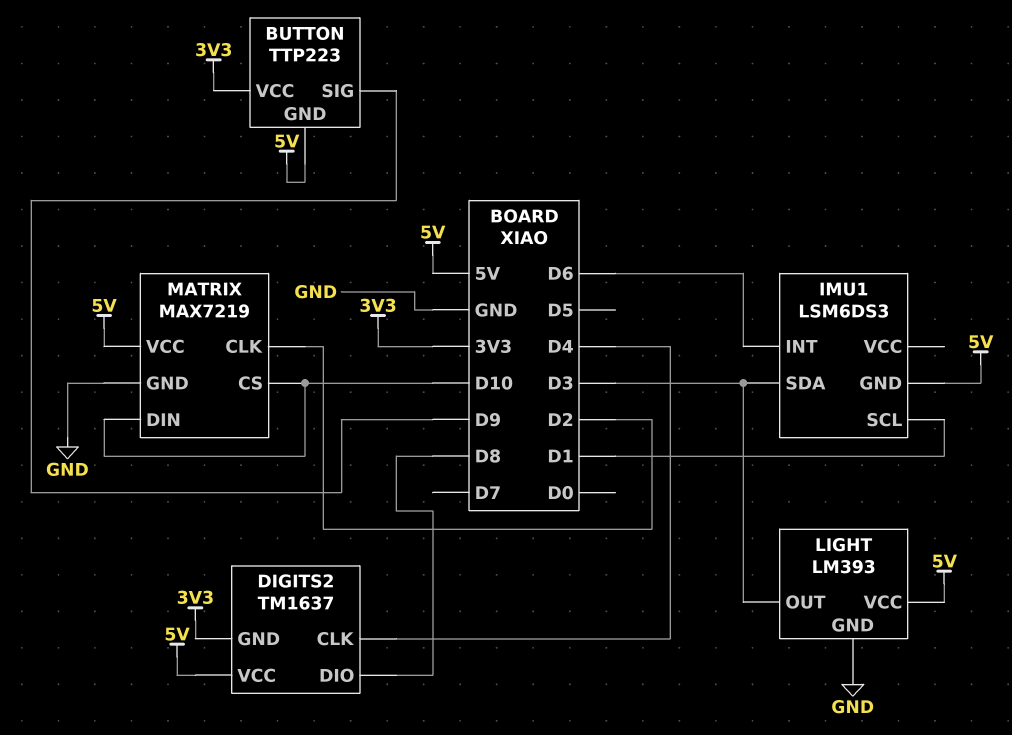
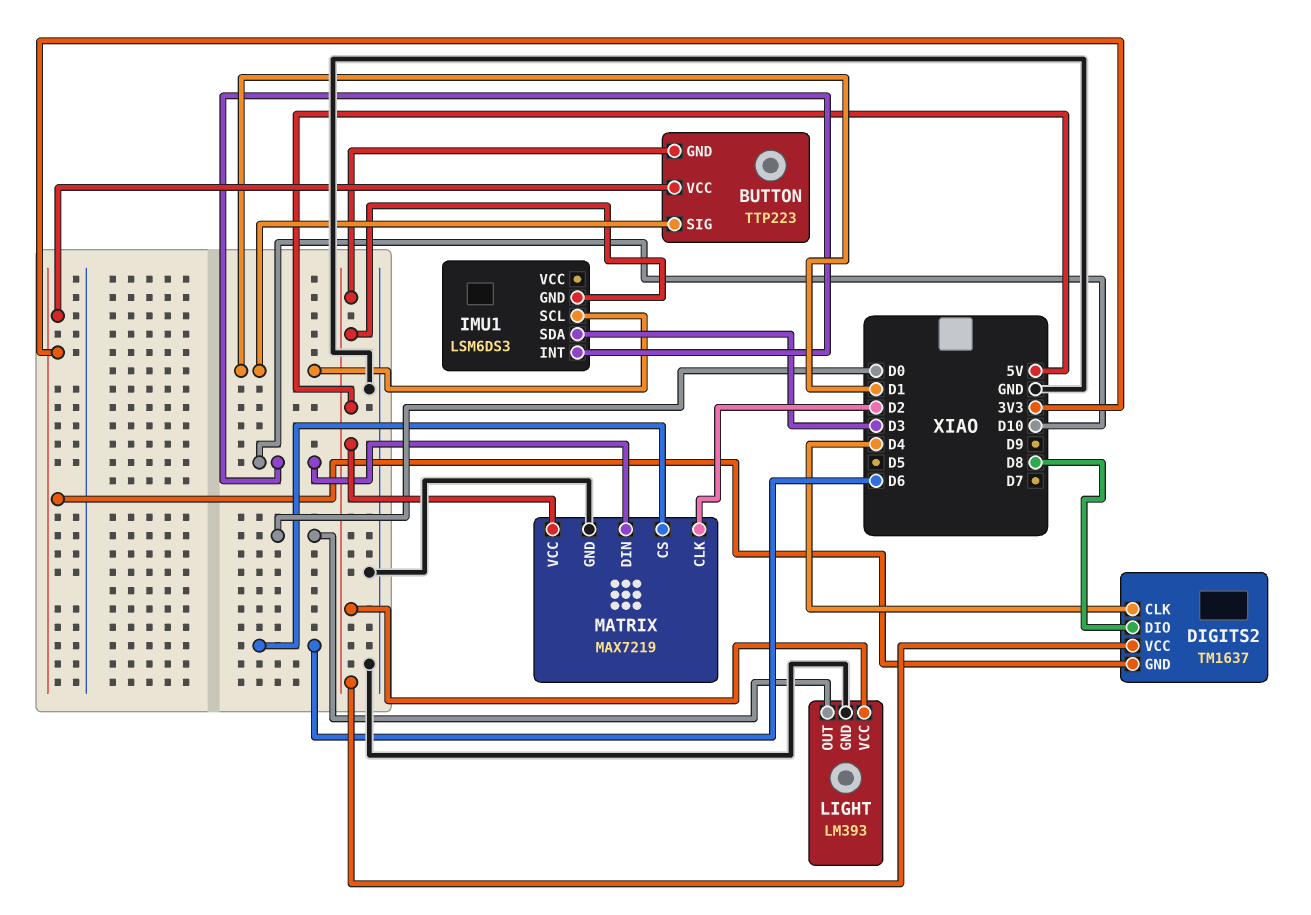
BUTTON pin SIG: D9 -> D1
IMU1 pin INT: D6 -> D10
LIGHT pin OUT: D3 -> D0
MATRIX pin CS: D10 -> D6

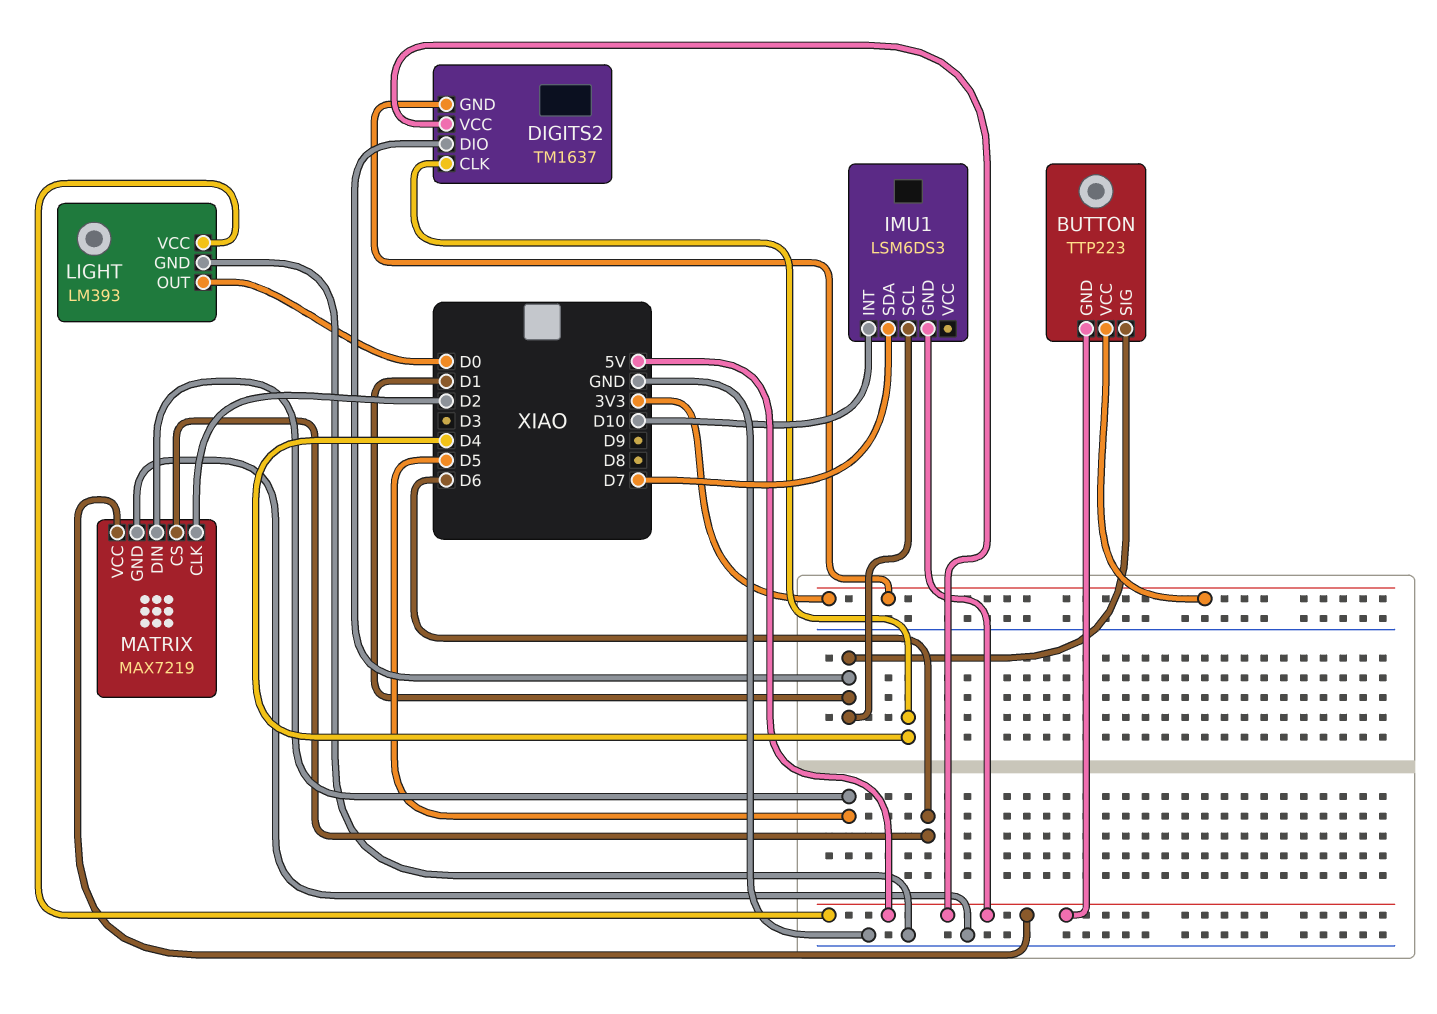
DIGITS2 pin DIO: D8 -> D1
IMU1 pin SDA: D3 -> D7
MATRIX pin DIN: D10 -> D5

